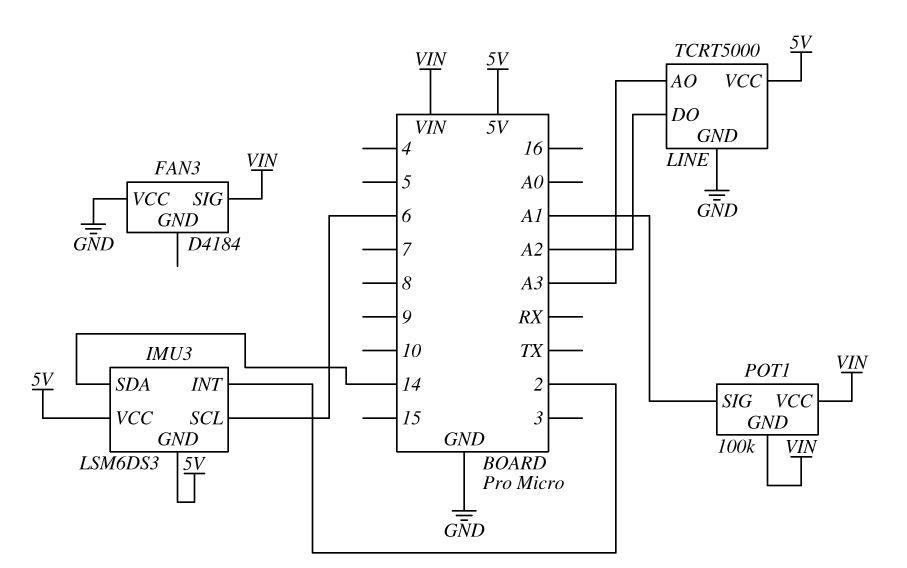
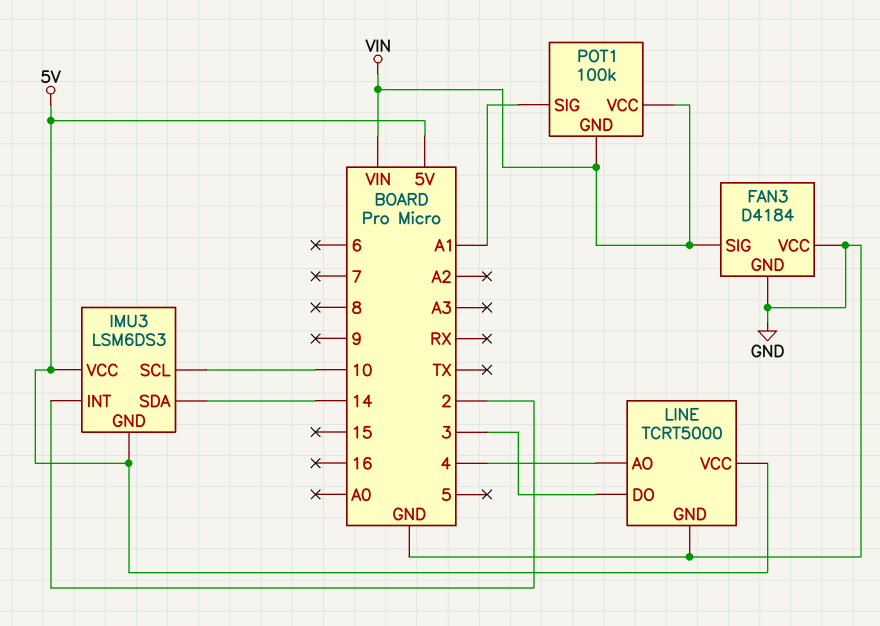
FAN3 pin GND: none -> GND
IMU3 pin SCL: 6 -> 10
LINE pin AO: A3 -> 4
LINE pin DO: A2 -> 3

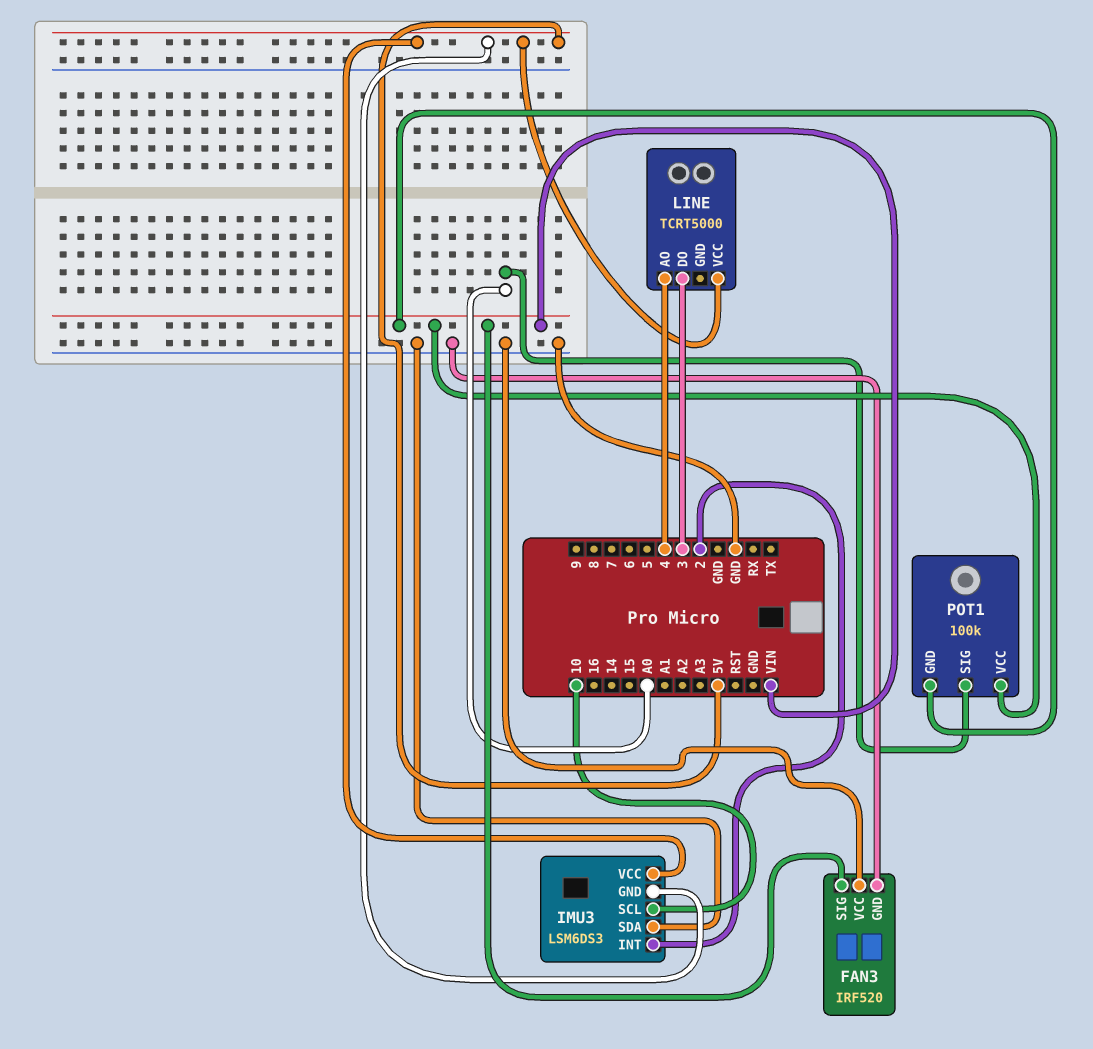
FAN3: D4184 -> IRF520
IMU3 pin SDA: 14 -> GND
LINE pin GND: GND -> none
POT1 pin SIG: A1 -> A0

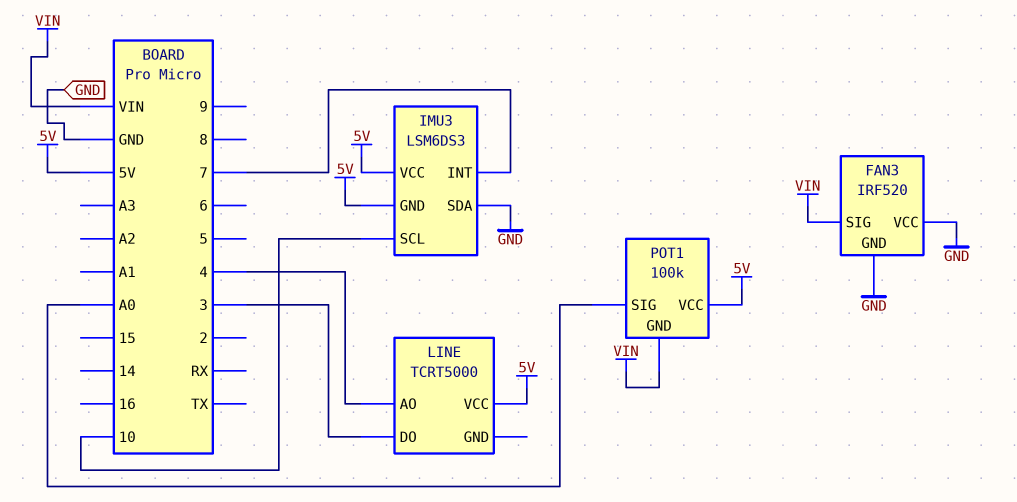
IMU3 pin INT: 2 -> 7
POT1 pin VCC: VIN -> 5V

